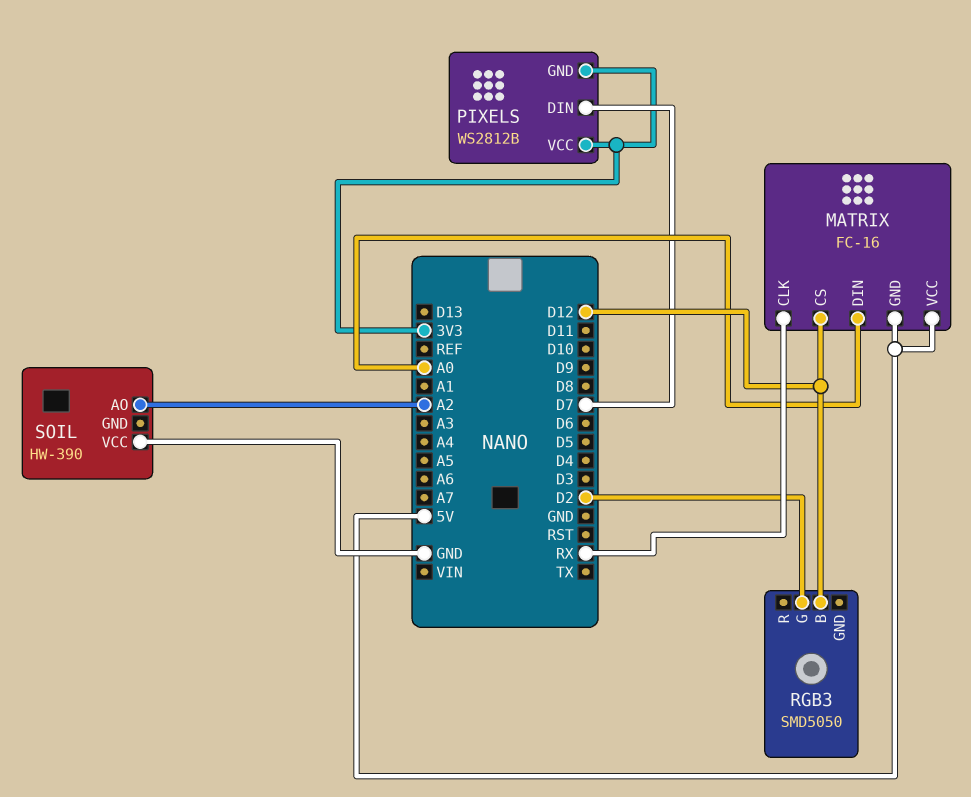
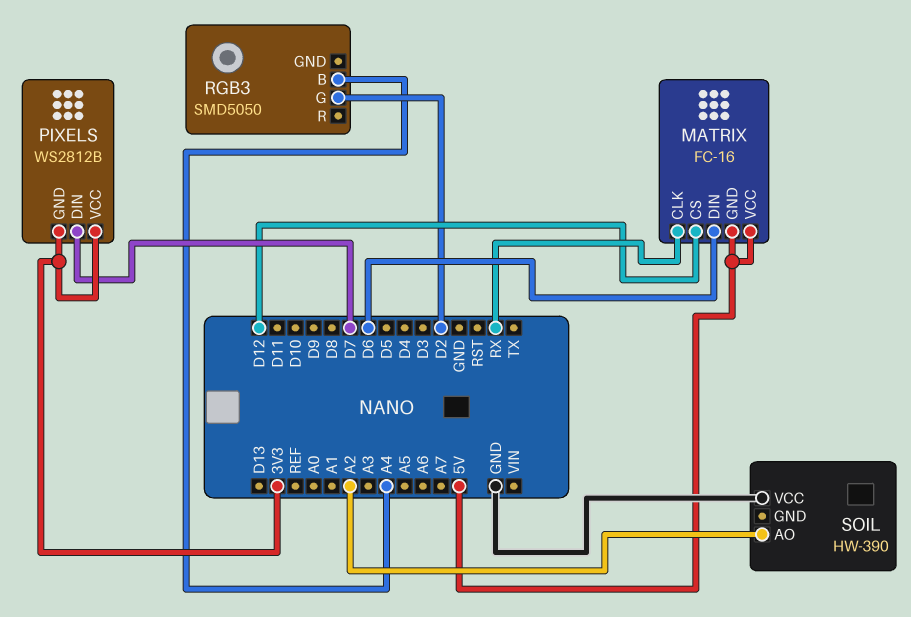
MATRIX pin DIN: A0 -> D6
RGB3 pin B: D12 -> A4

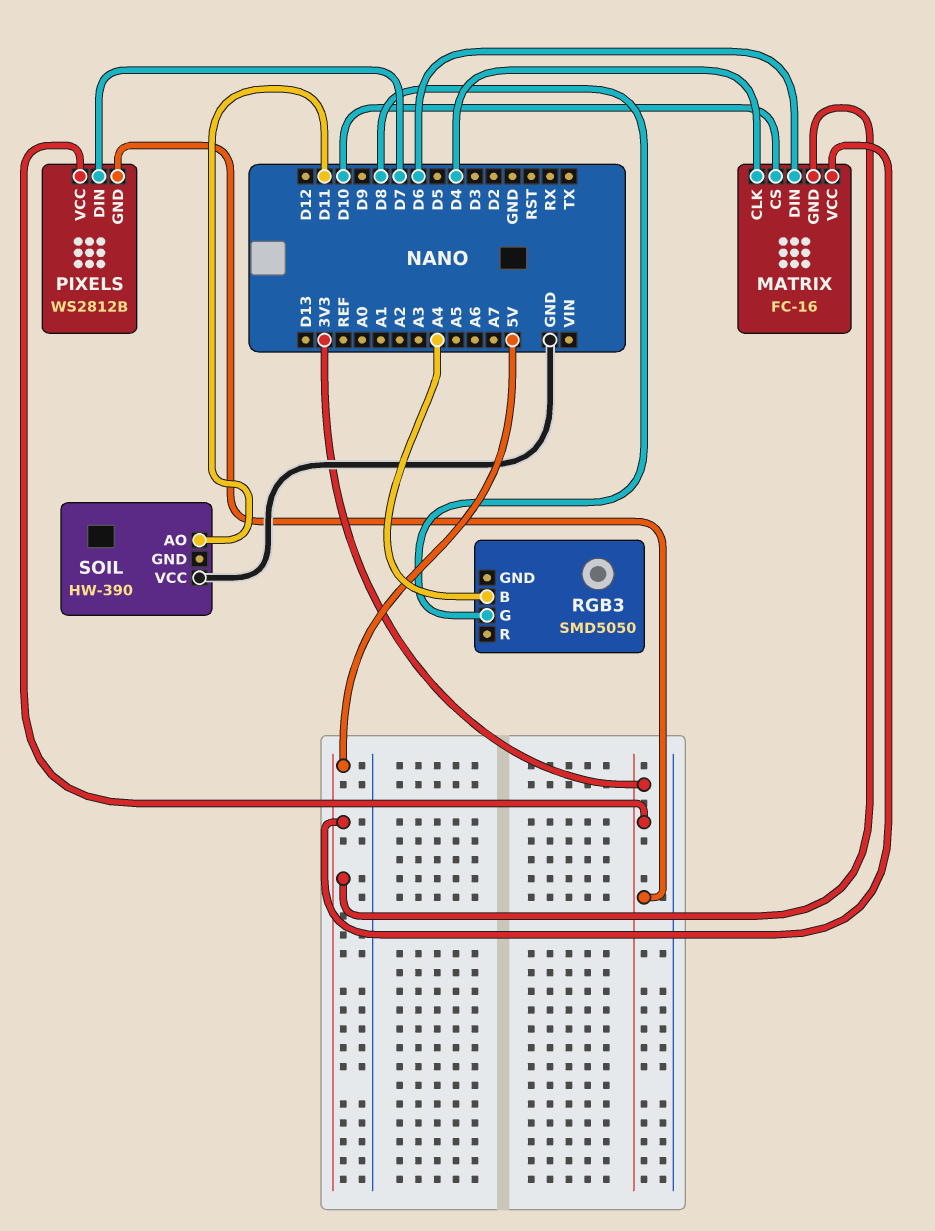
MATRIX pin CLK: RX -> D4
MATRIX pin CS: D12 -> D10
RGB3 pin G: D2 -> D8
SOIL pin AO: A2 -> D11

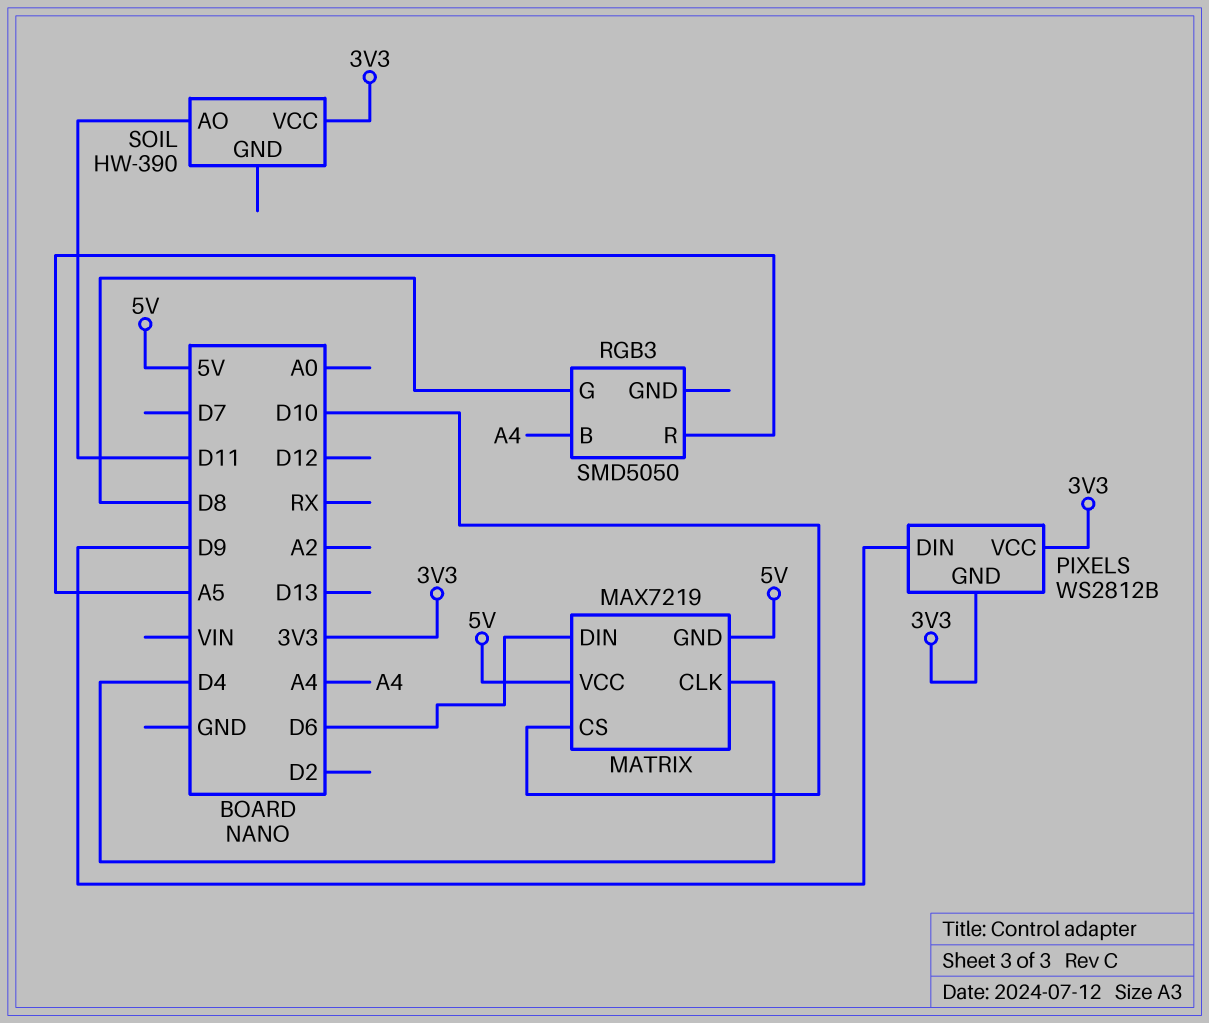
MATRIX: FC-16 -> MAX7219
PIXELS pin DIN: D7 -> D9
RGB3 pin R: none -> A5
SOIL pin VCC: GND -> 3V3

